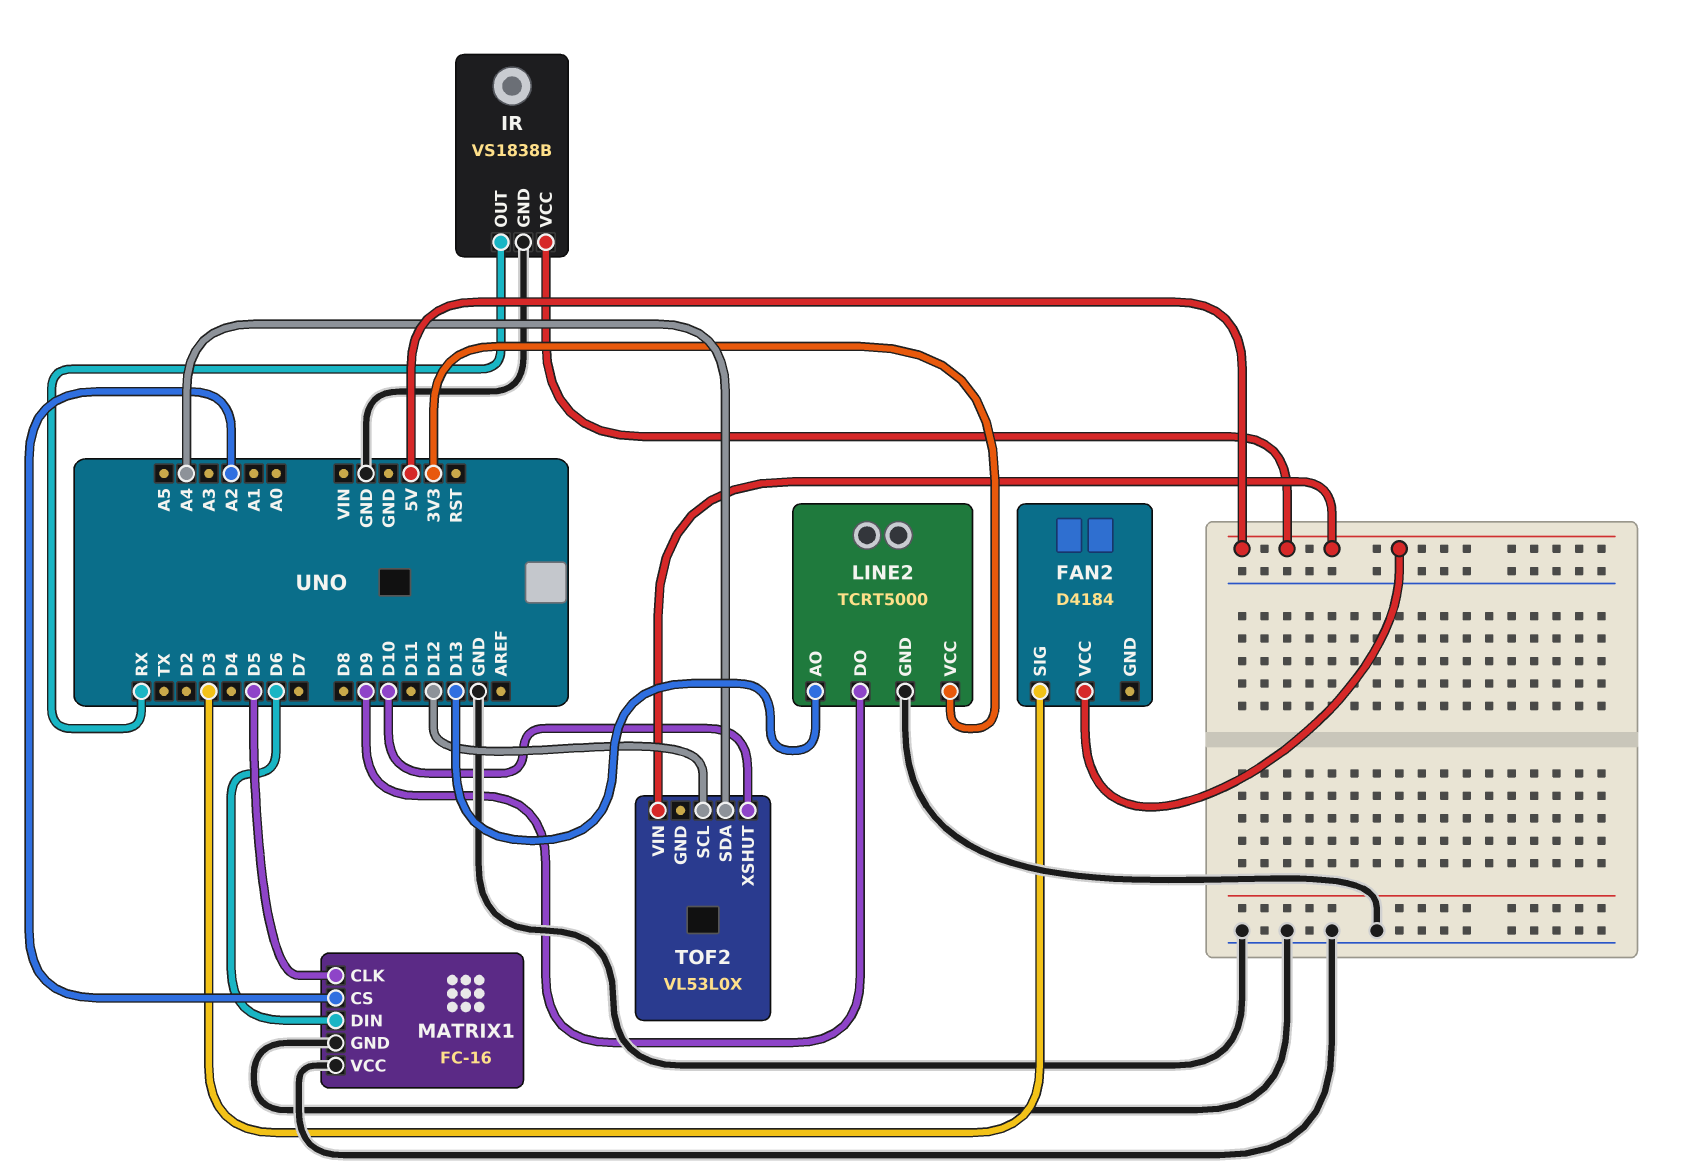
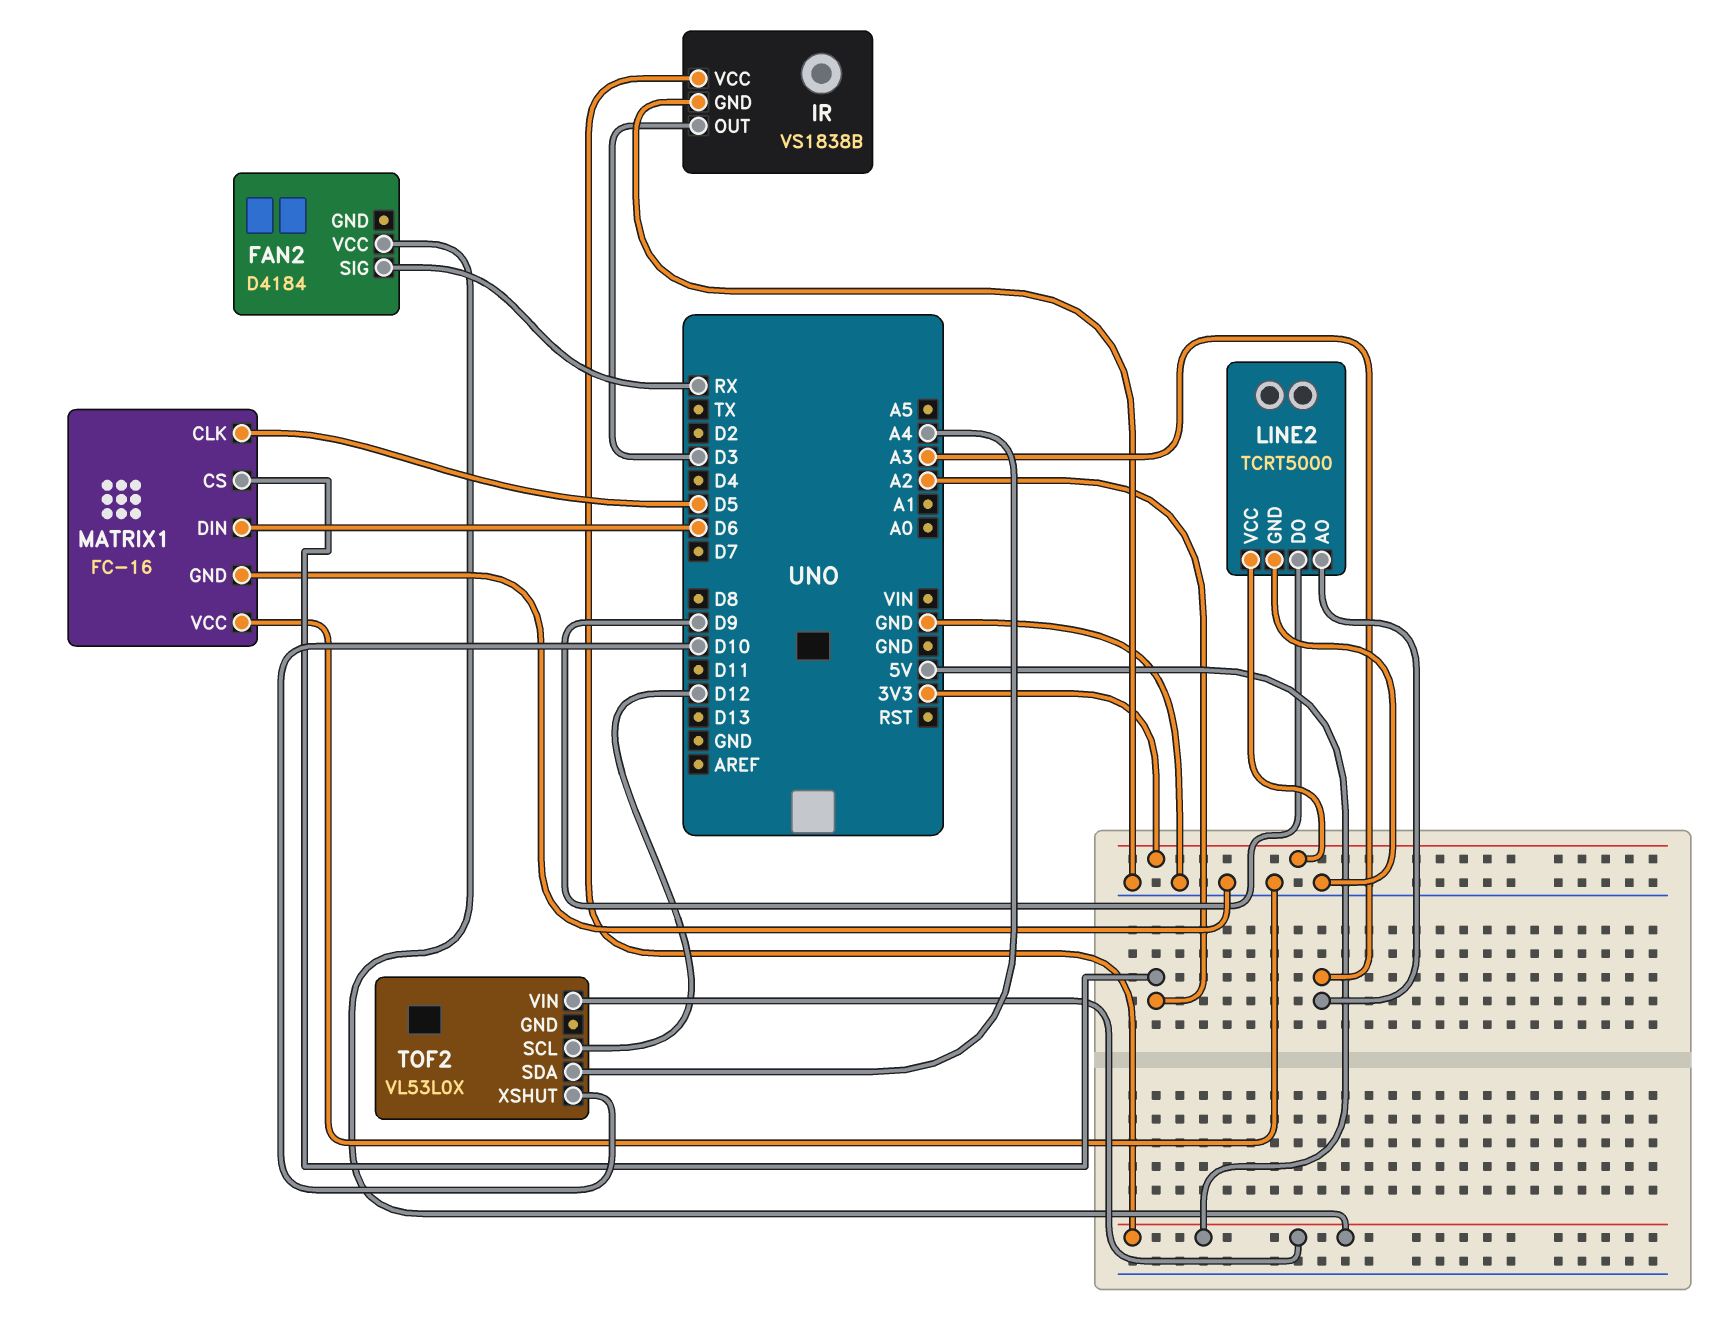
FAN2 pin SIG: D3 -> RX
IR pin OUT: RX -> D3
LINE2 pin AO: D13 -> A3

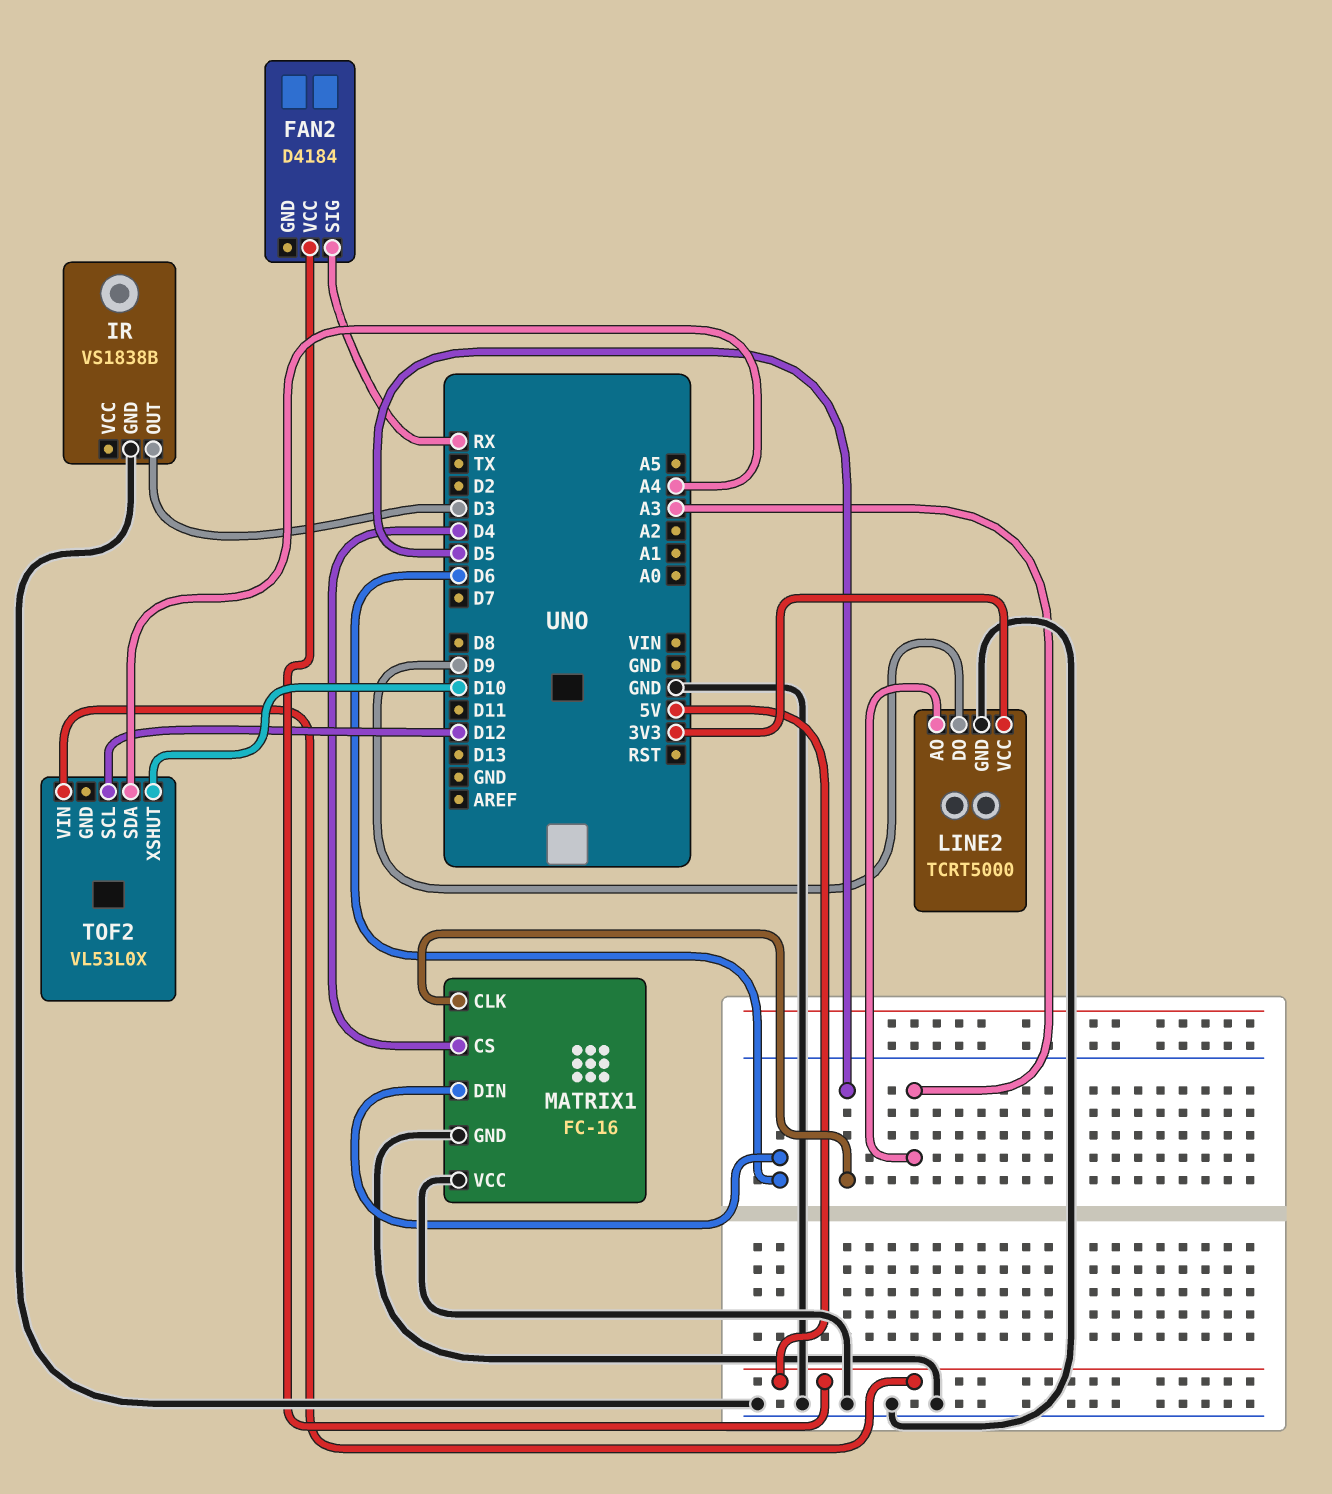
IR pin VCC: 5V -> none
MATRIX1 pin CS: A2 -> D4

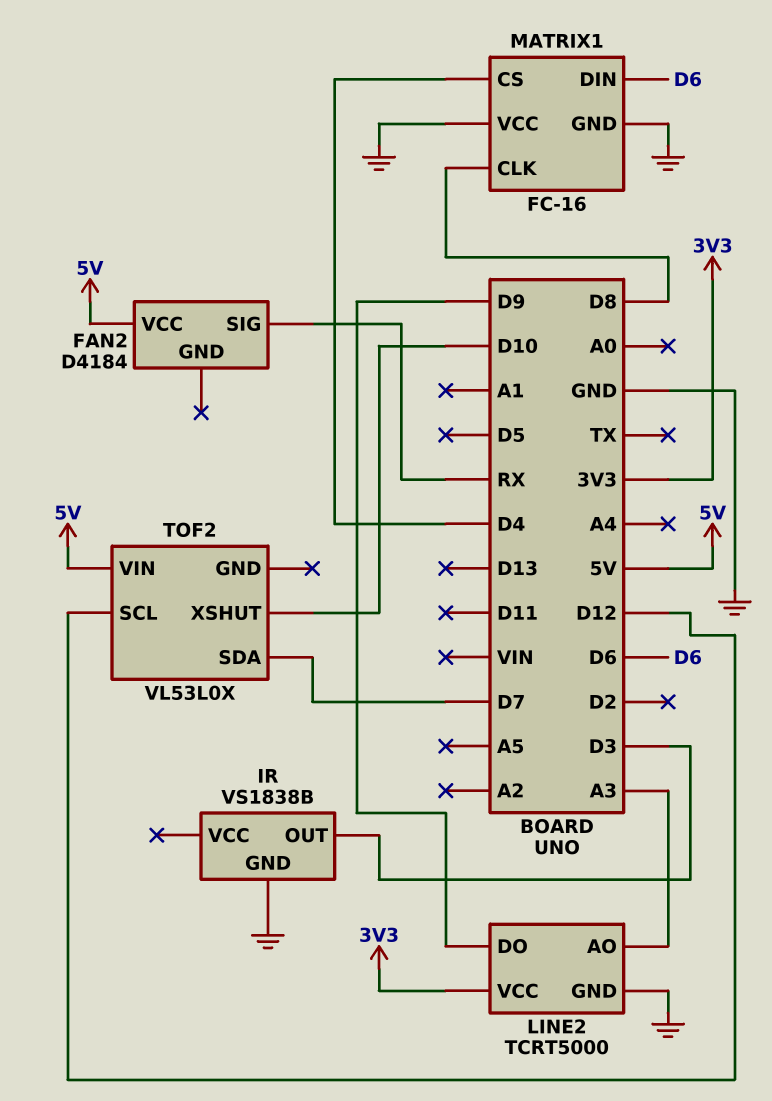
MATRIX1 pin CLK: D5 -> D8
TOF2 pin SDA: A4 -> D7

